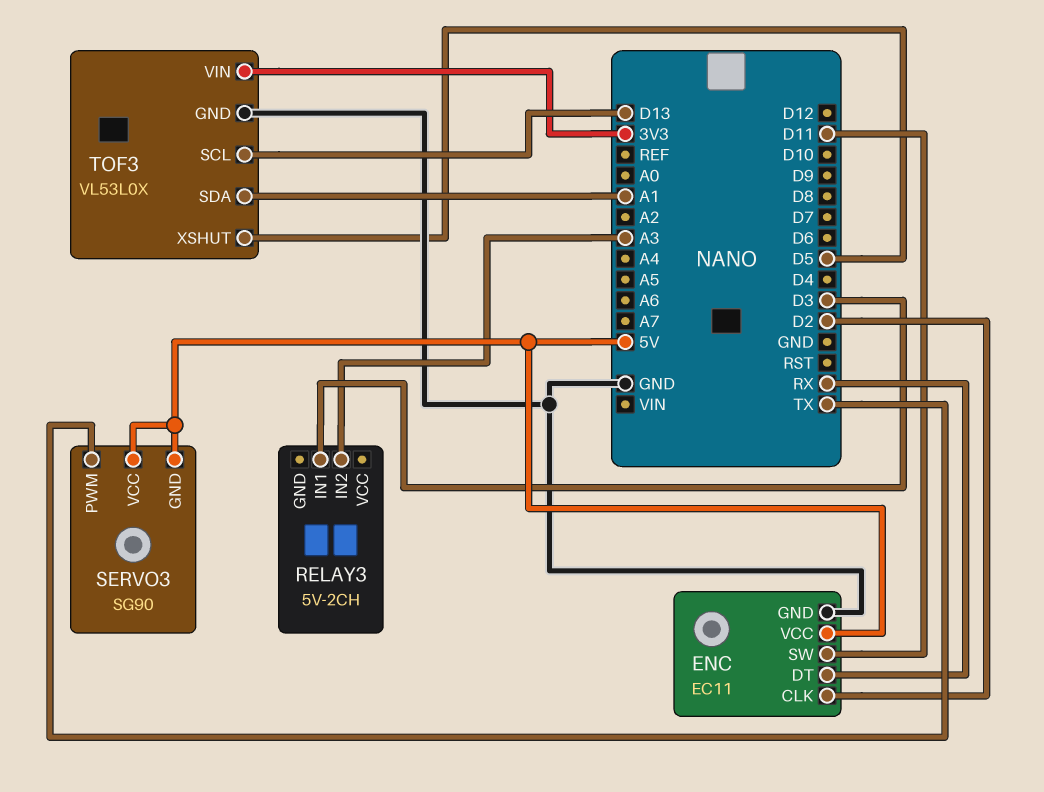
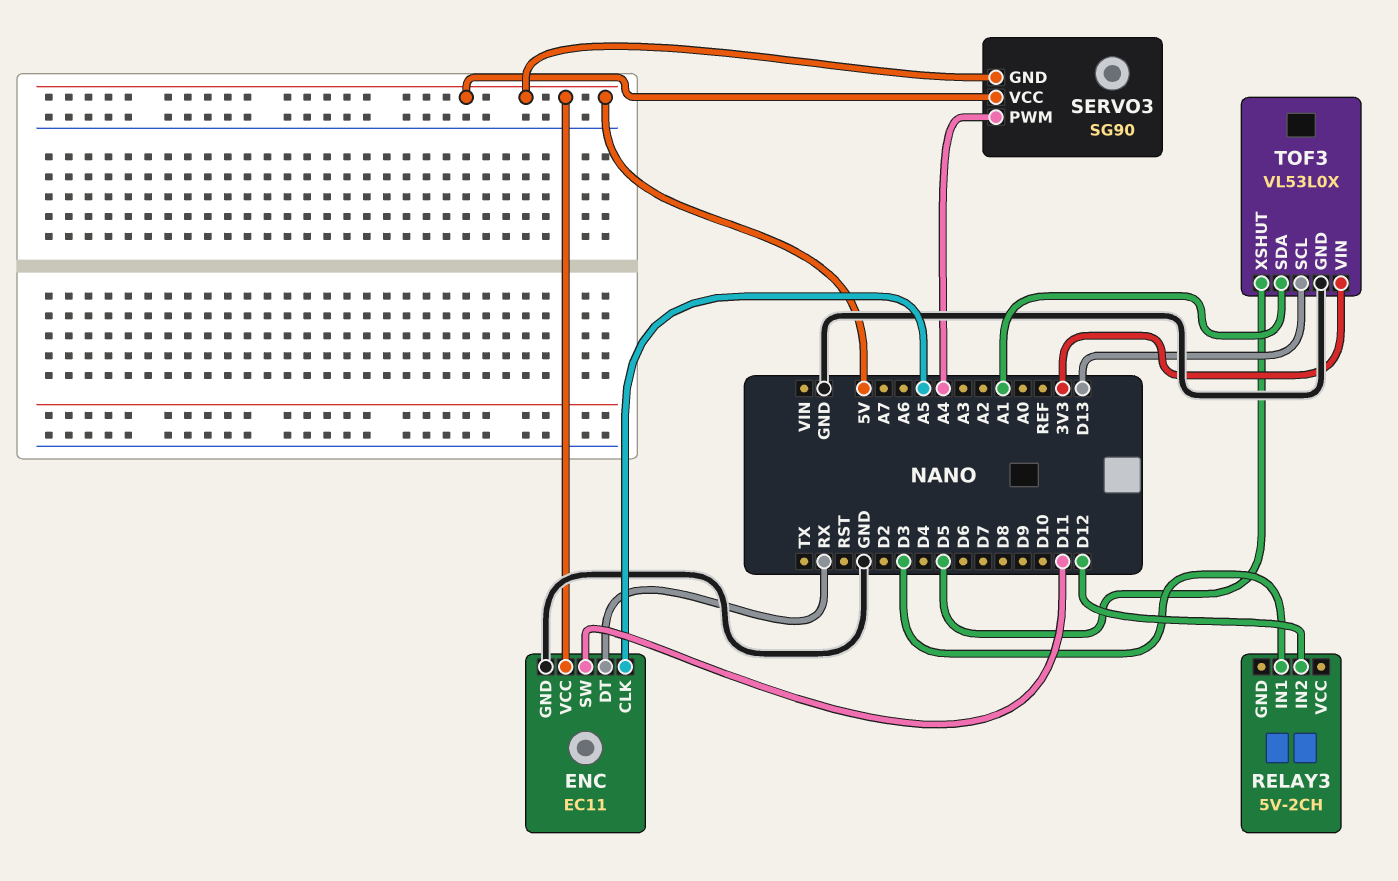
ENC pin CLK: D2 -> A5
RELAY3 pin IN2: A3 -> D12
SERVO3 pin PWM: TX -> A4

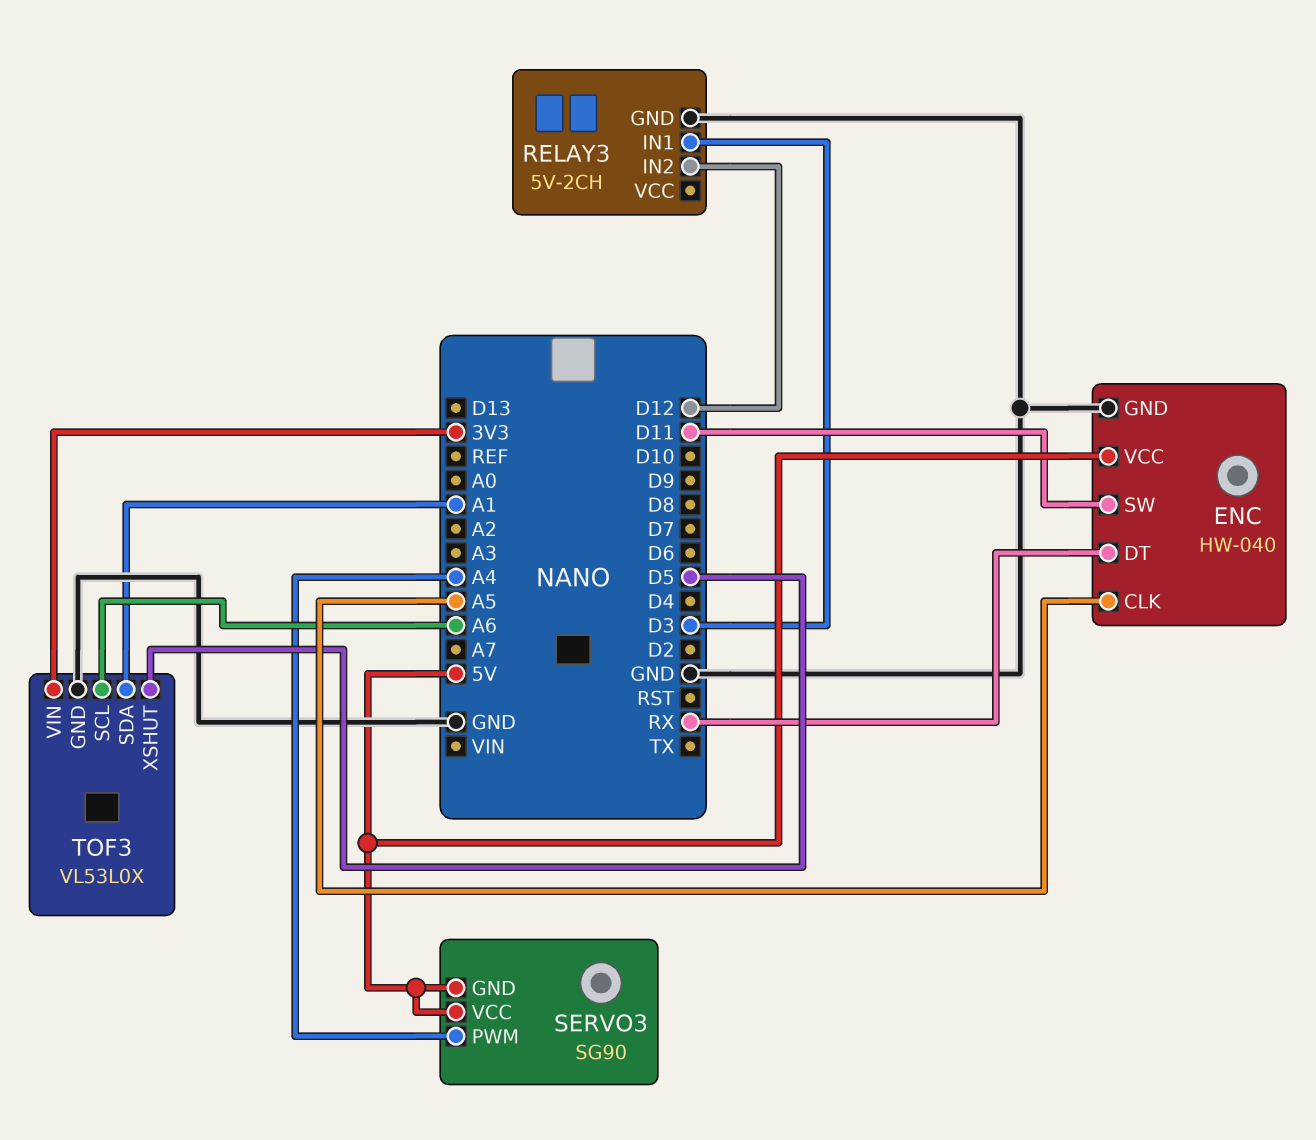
ENC: EC11 -> HW-040
RELAY3 pin GND: none -> GND
TOF3 pin SCL: D13 -> A6

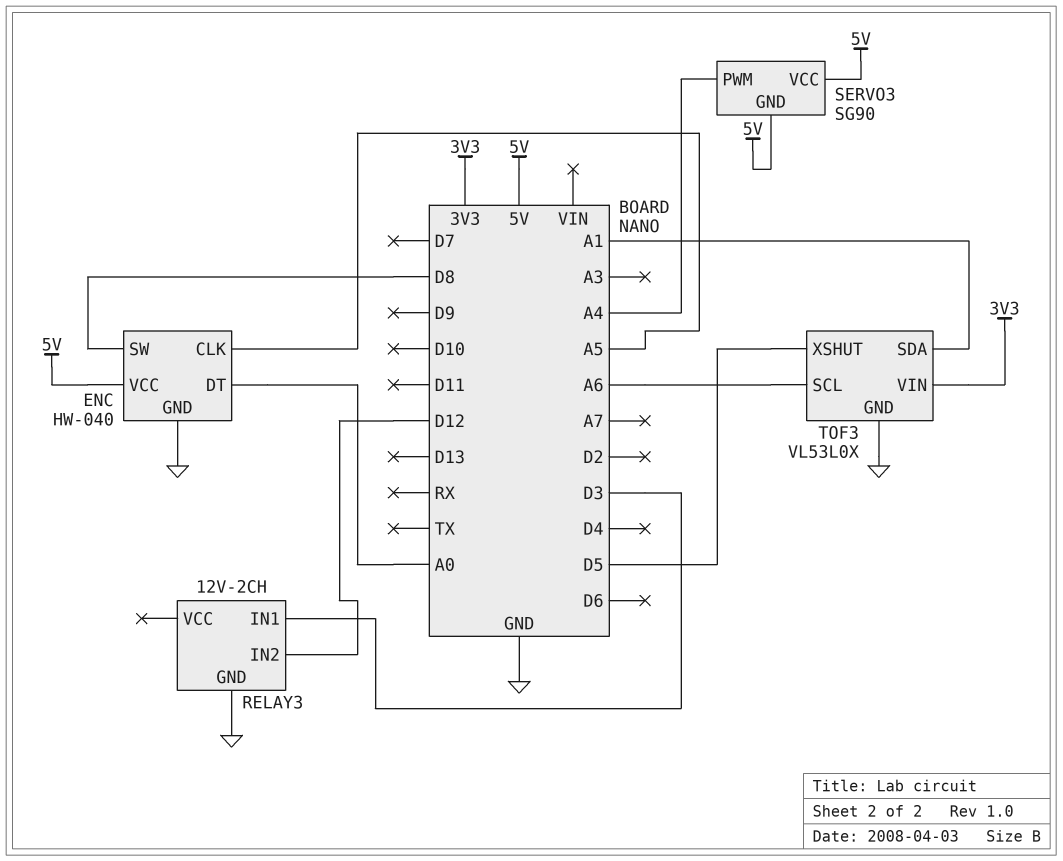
ENC pin DT: RX -> A0
ENC pin SW: D11 -> D8
RELAY3: 5V-2CH -> 12V-2CH

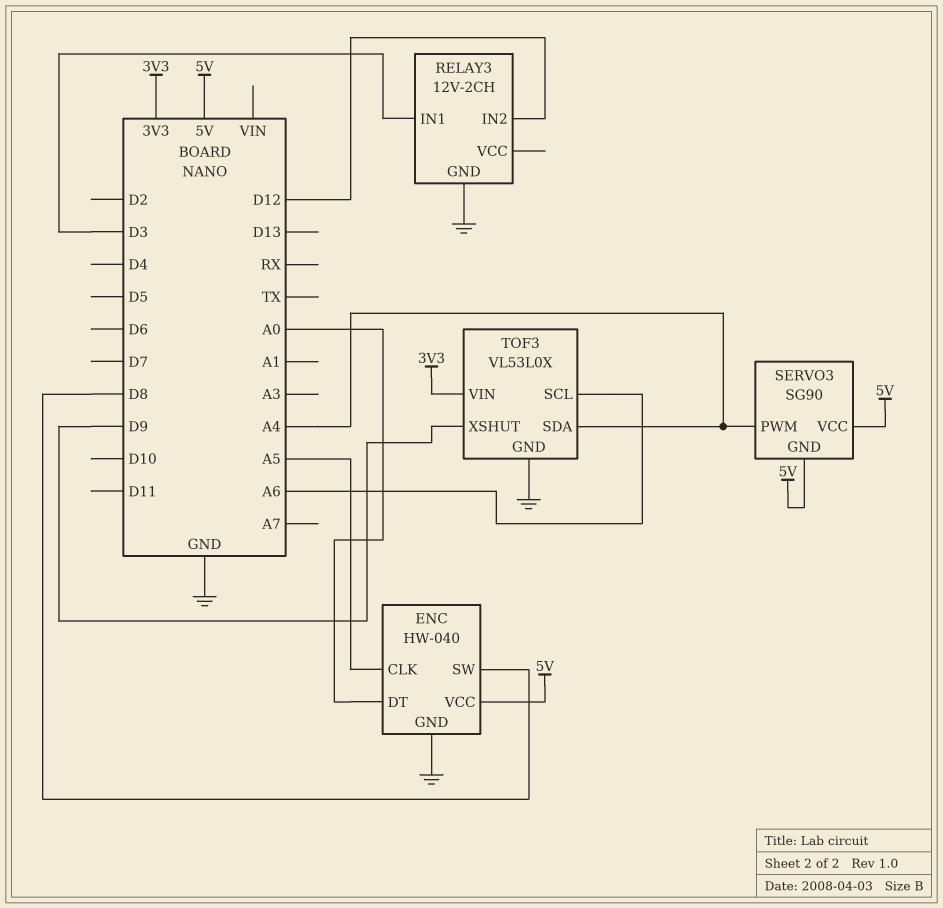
TOF3 pin SDA: A1 -> A4
TOF3 pin XSHUT: D5 -> D9

